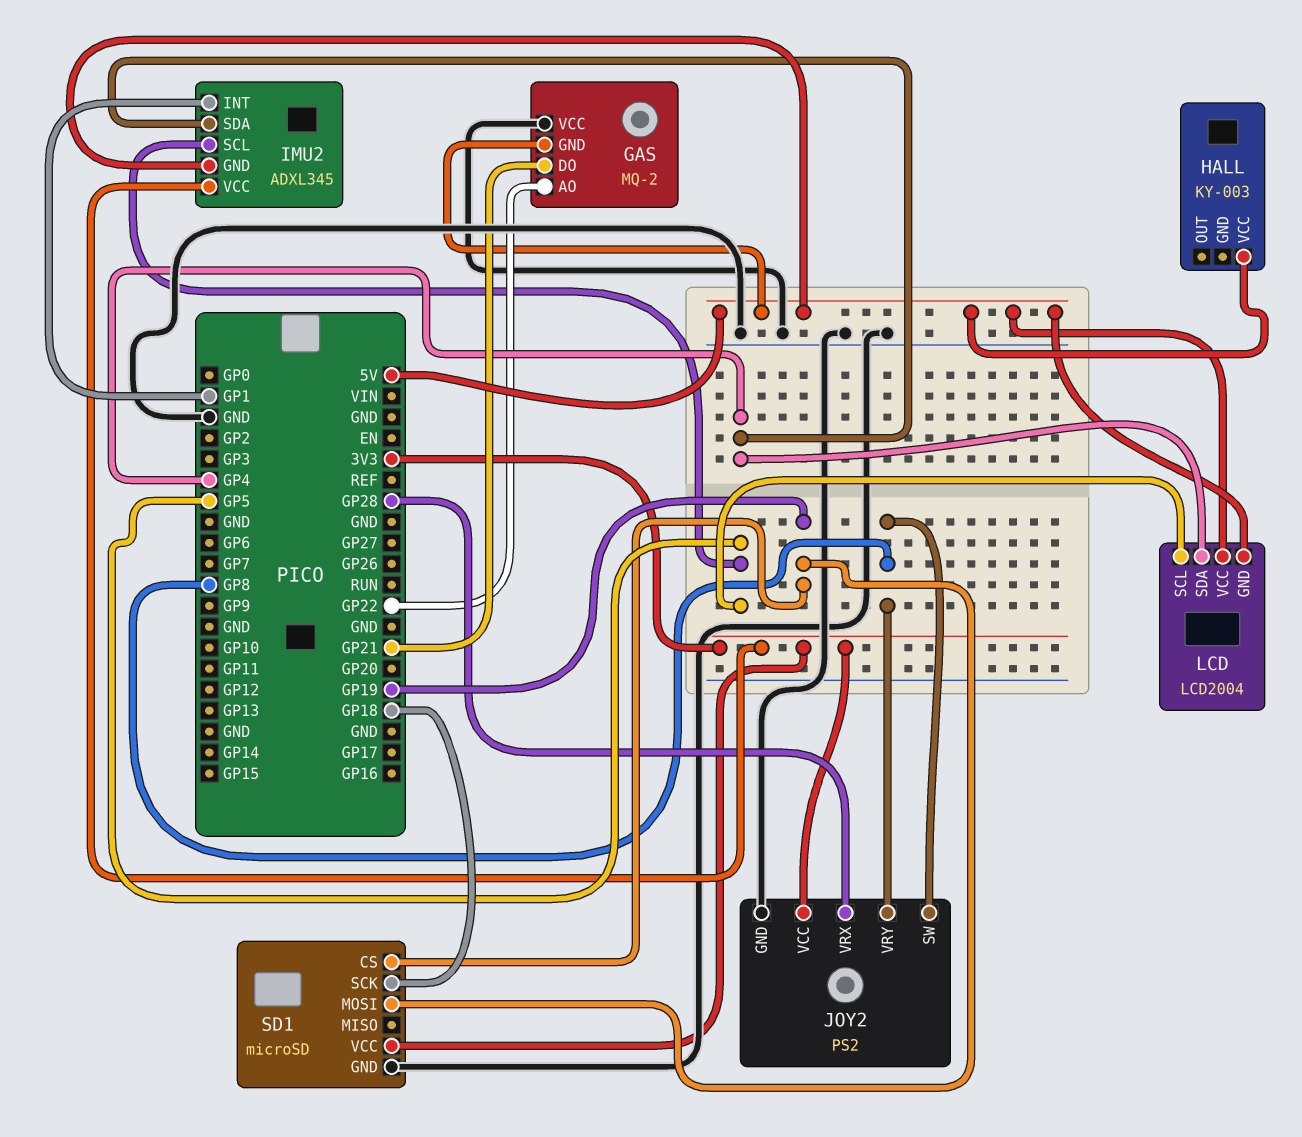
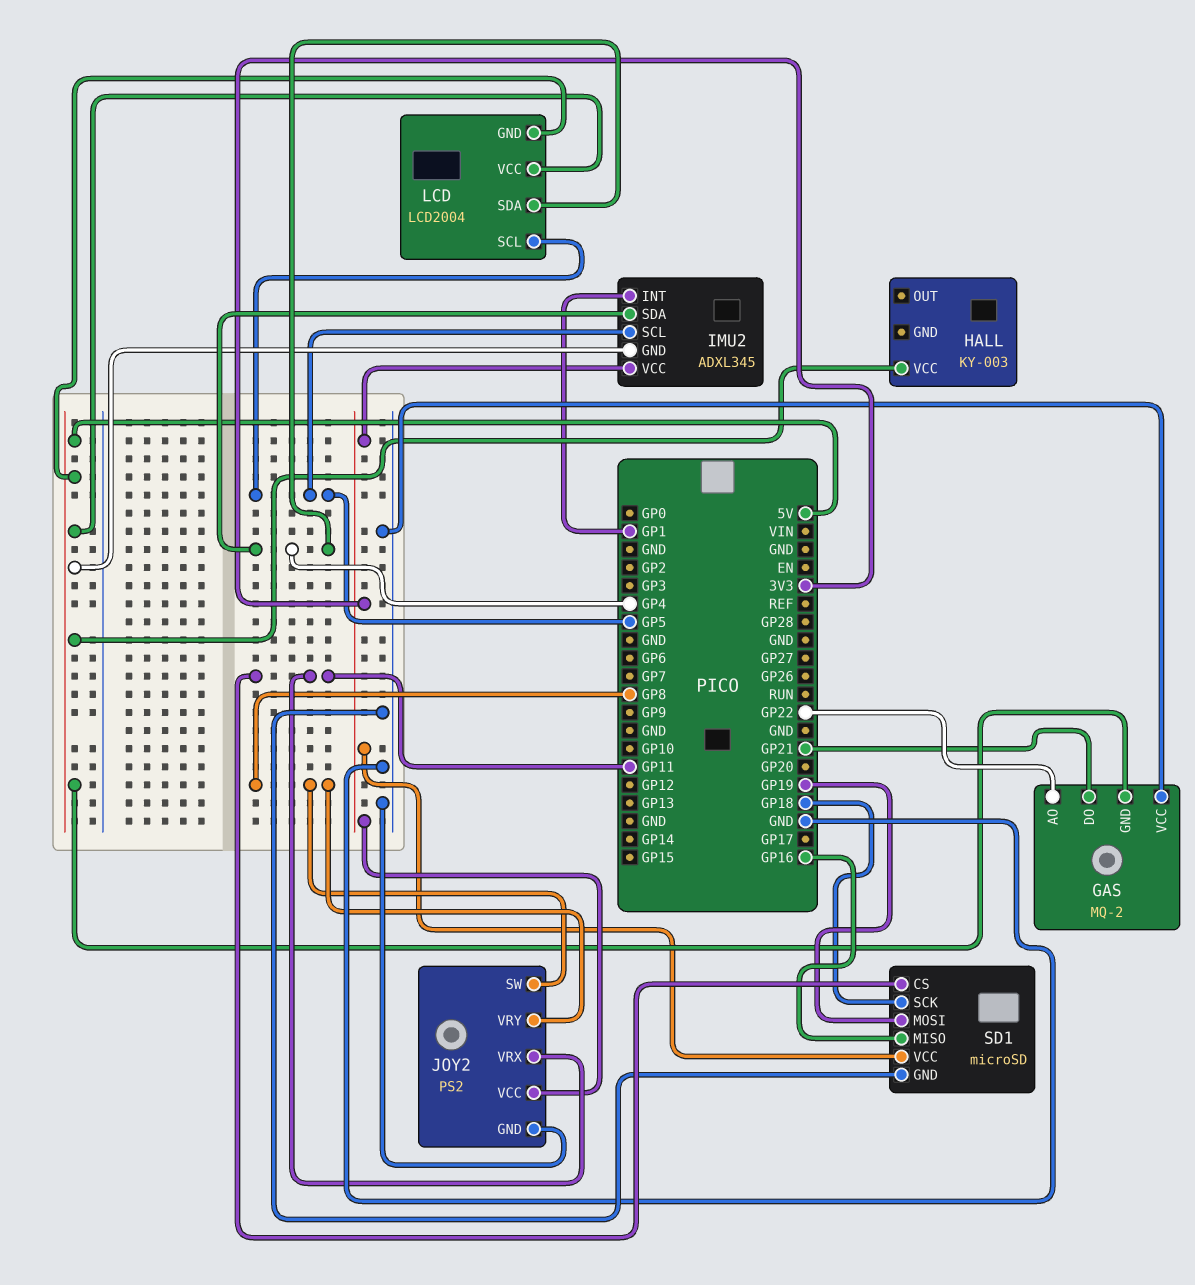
JOY2 pin VRX: GP28 -> GP11
SD1 pin CS: GP19 -> GP11
SD1 pin MISO: none -> GP16

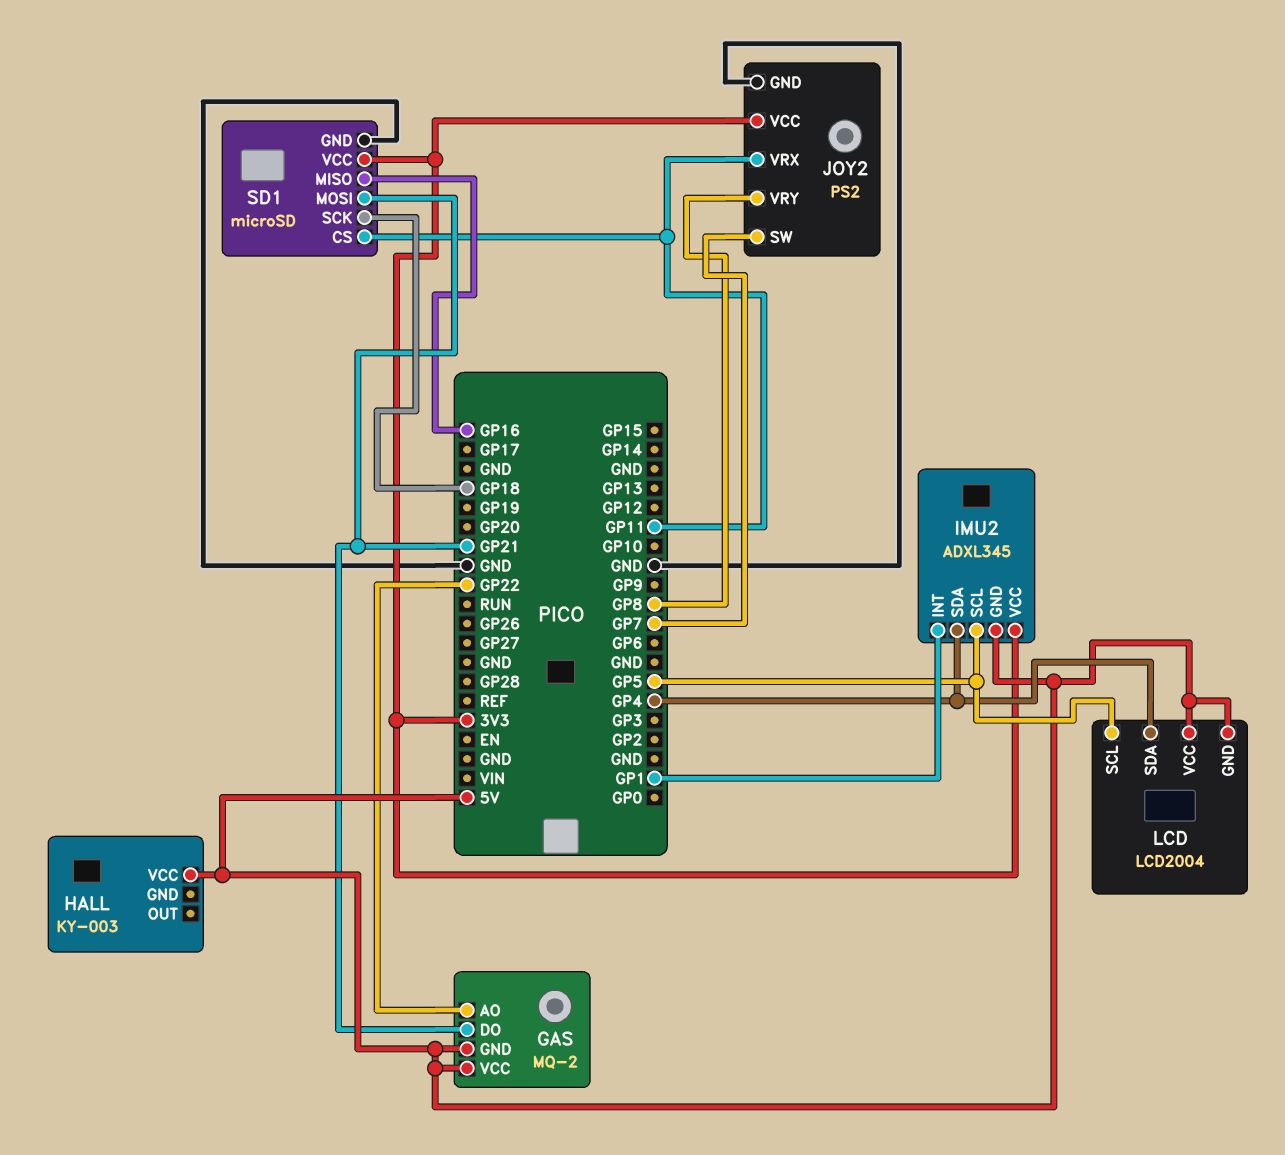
GAS pin VCC: GND -> 5V
JOY2 pin SW: GP8 -> GP7
SD1 pin MOSI: GP19 -> GP21

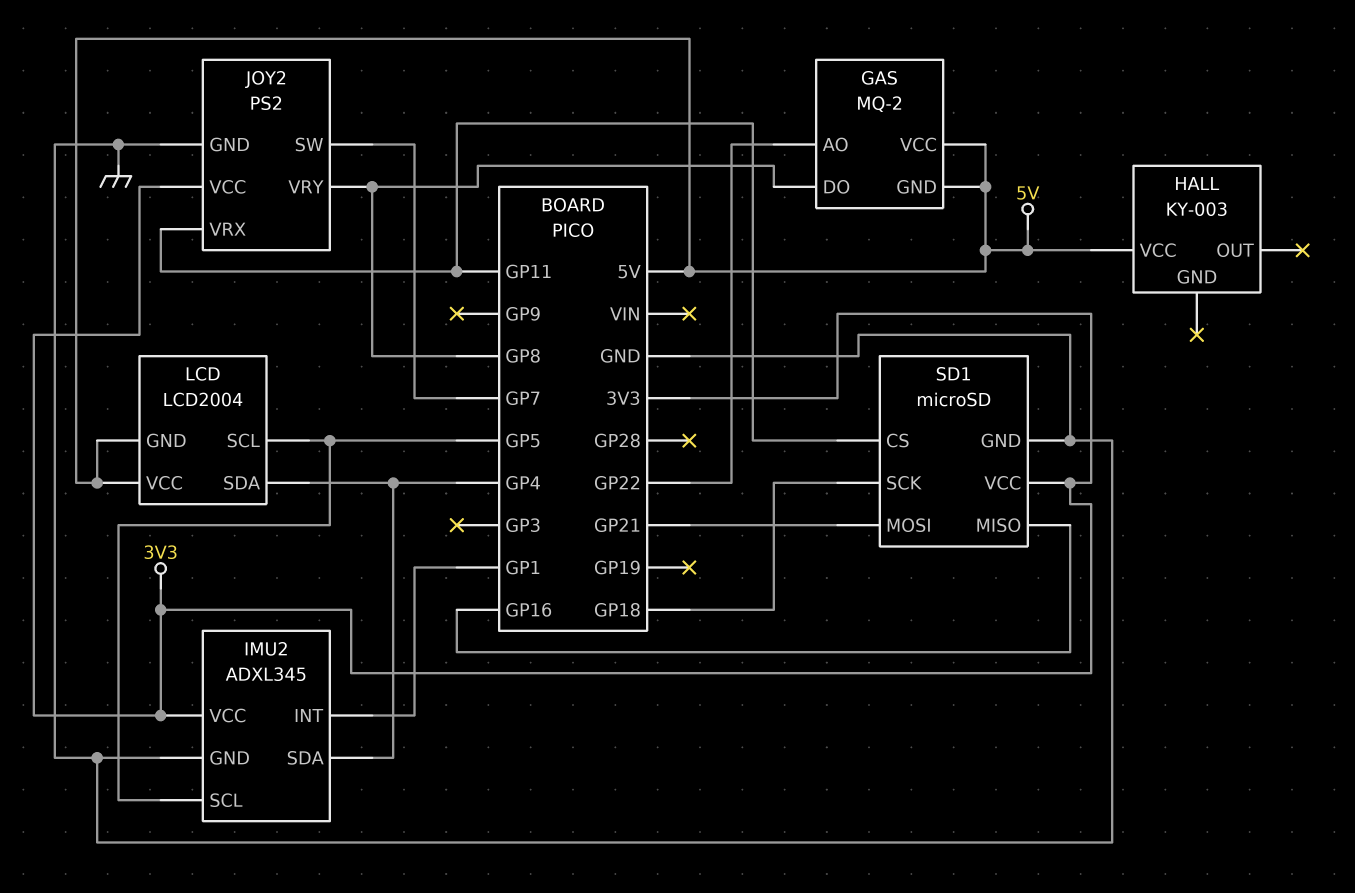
GAS pin DO: GP21 -> GP8
IMU2 pin GND: 5V -> GND

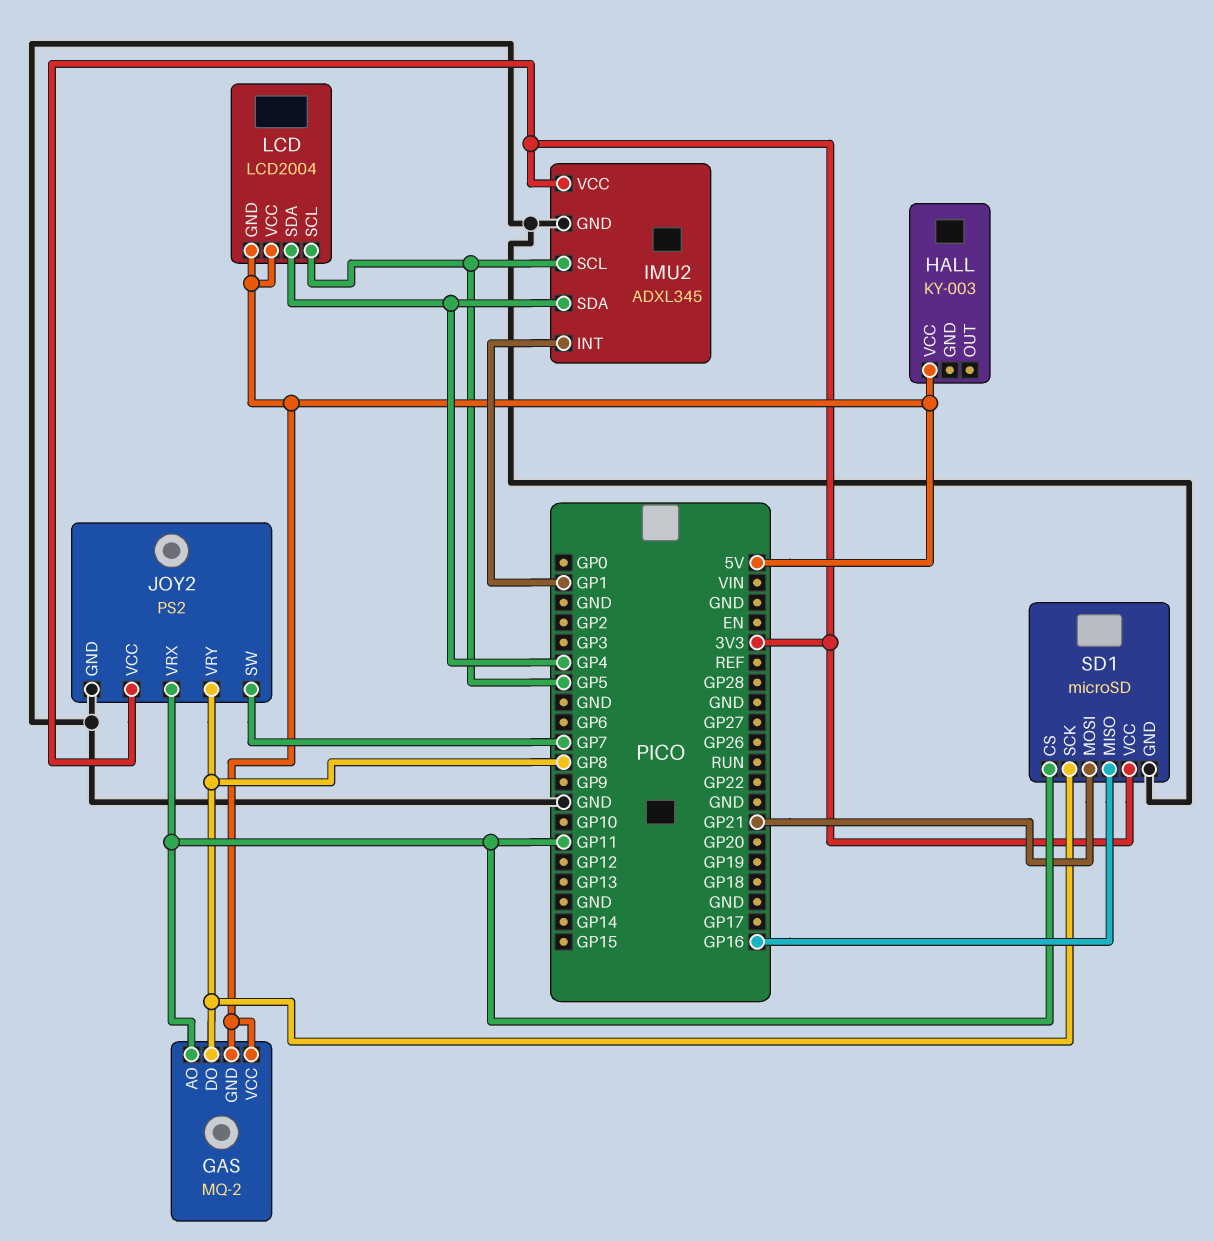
GAS pin AO: GP22 -> GP11
SD1 pin SCK: GP18 -> GP8

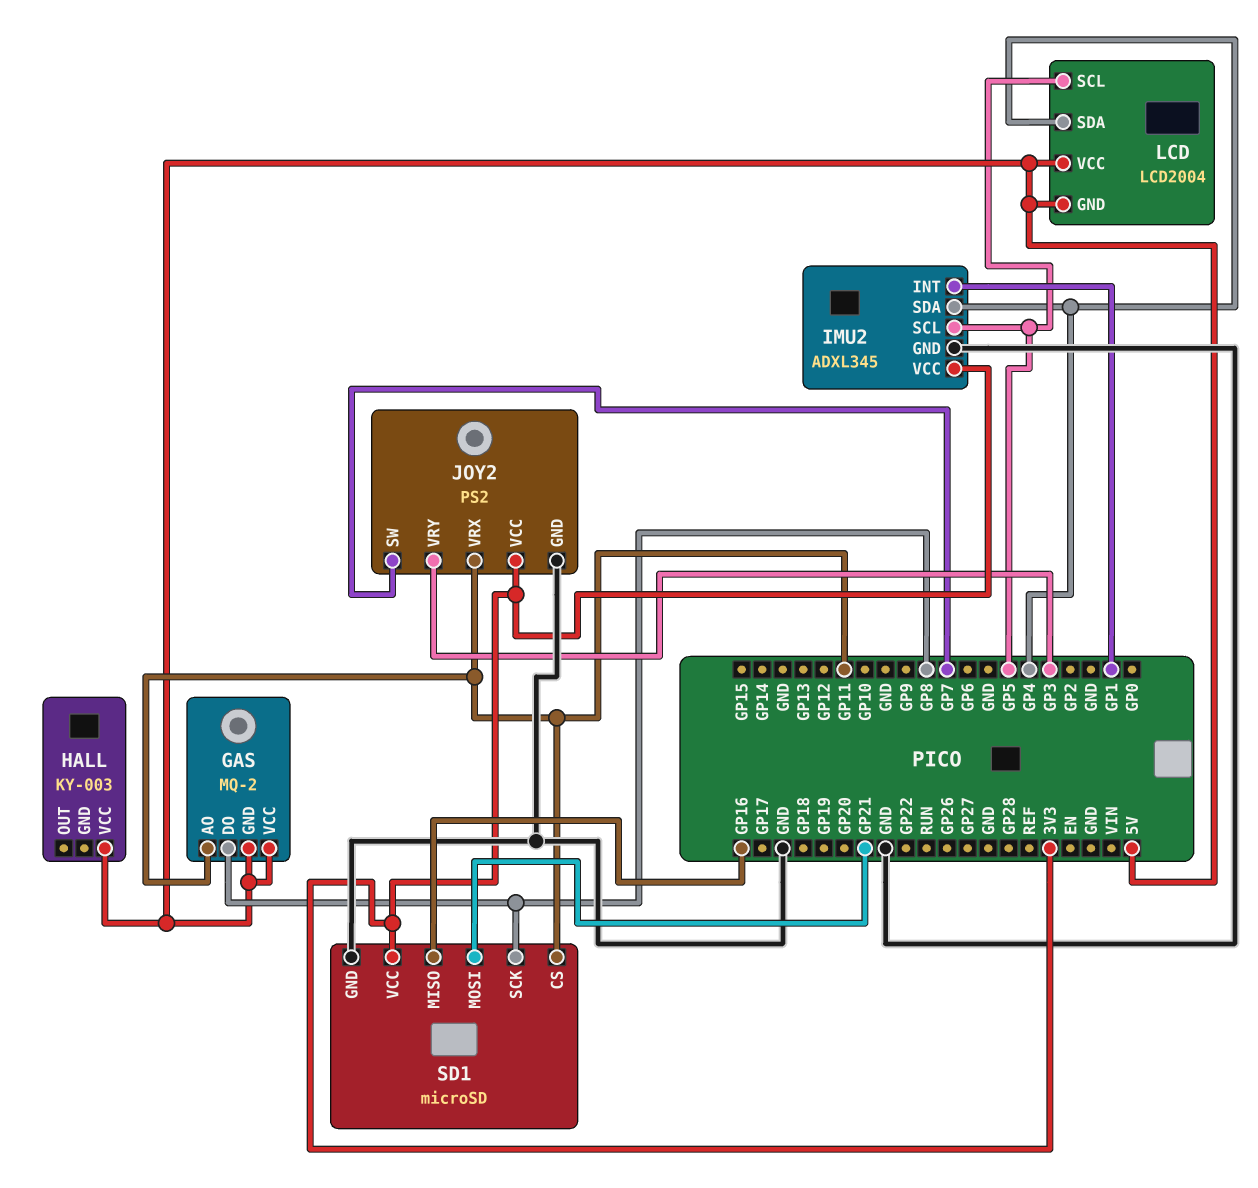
JOY2 pin VRY: GP8 -> GP3

